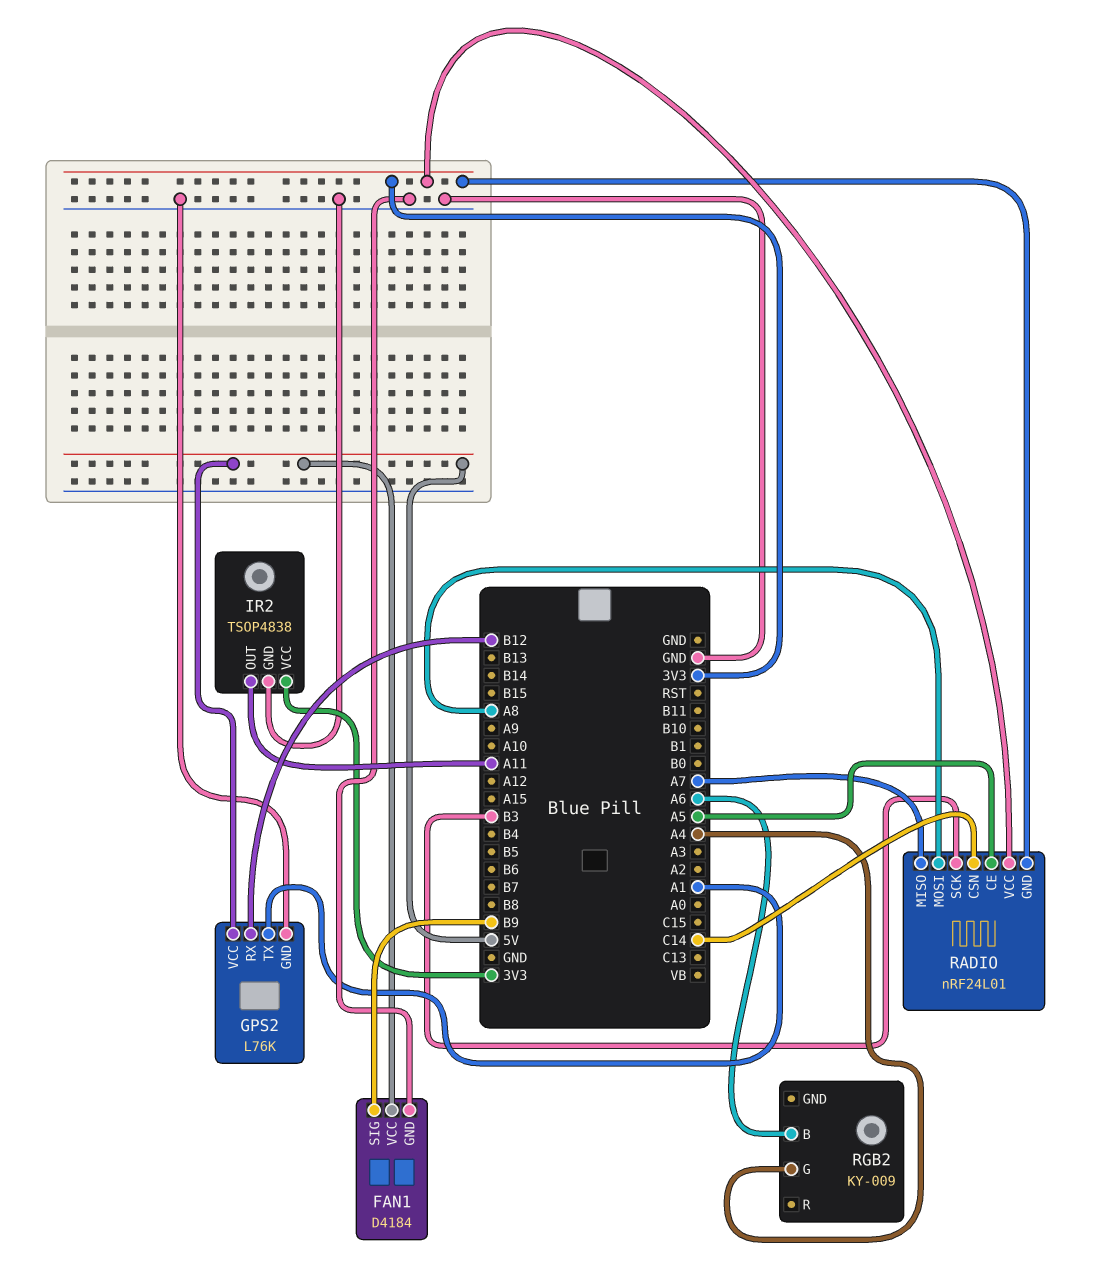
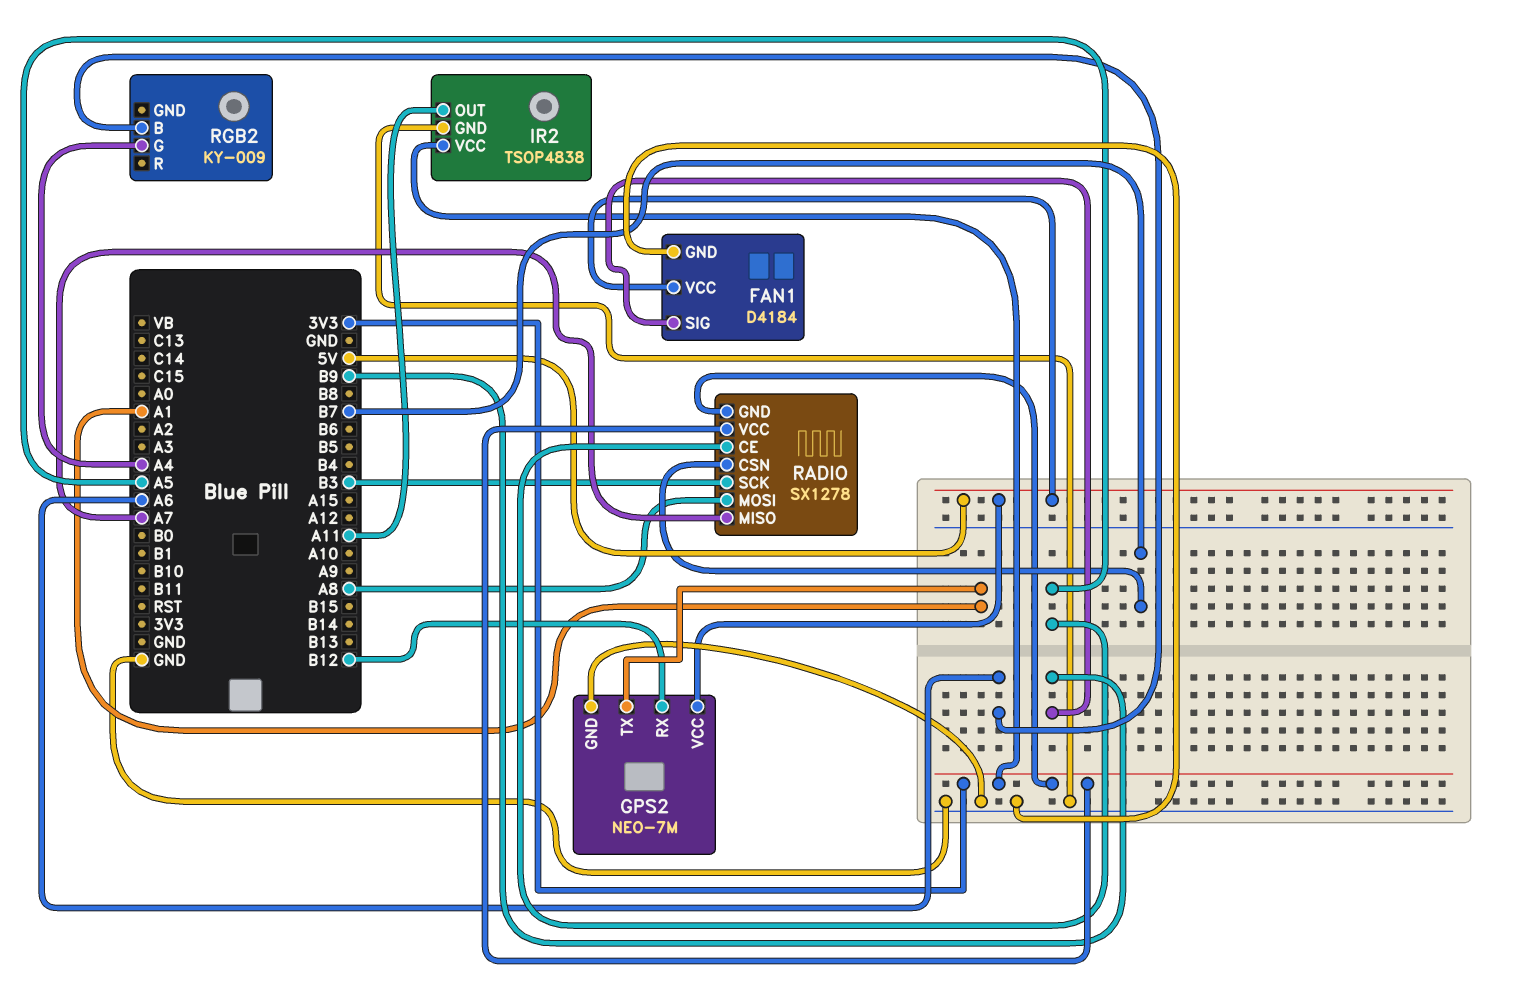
GPS2: L76K -> NEO-7M
RADIO: nRF24L01 -> SX1278
RADIO pin CSN: C14 -> B7

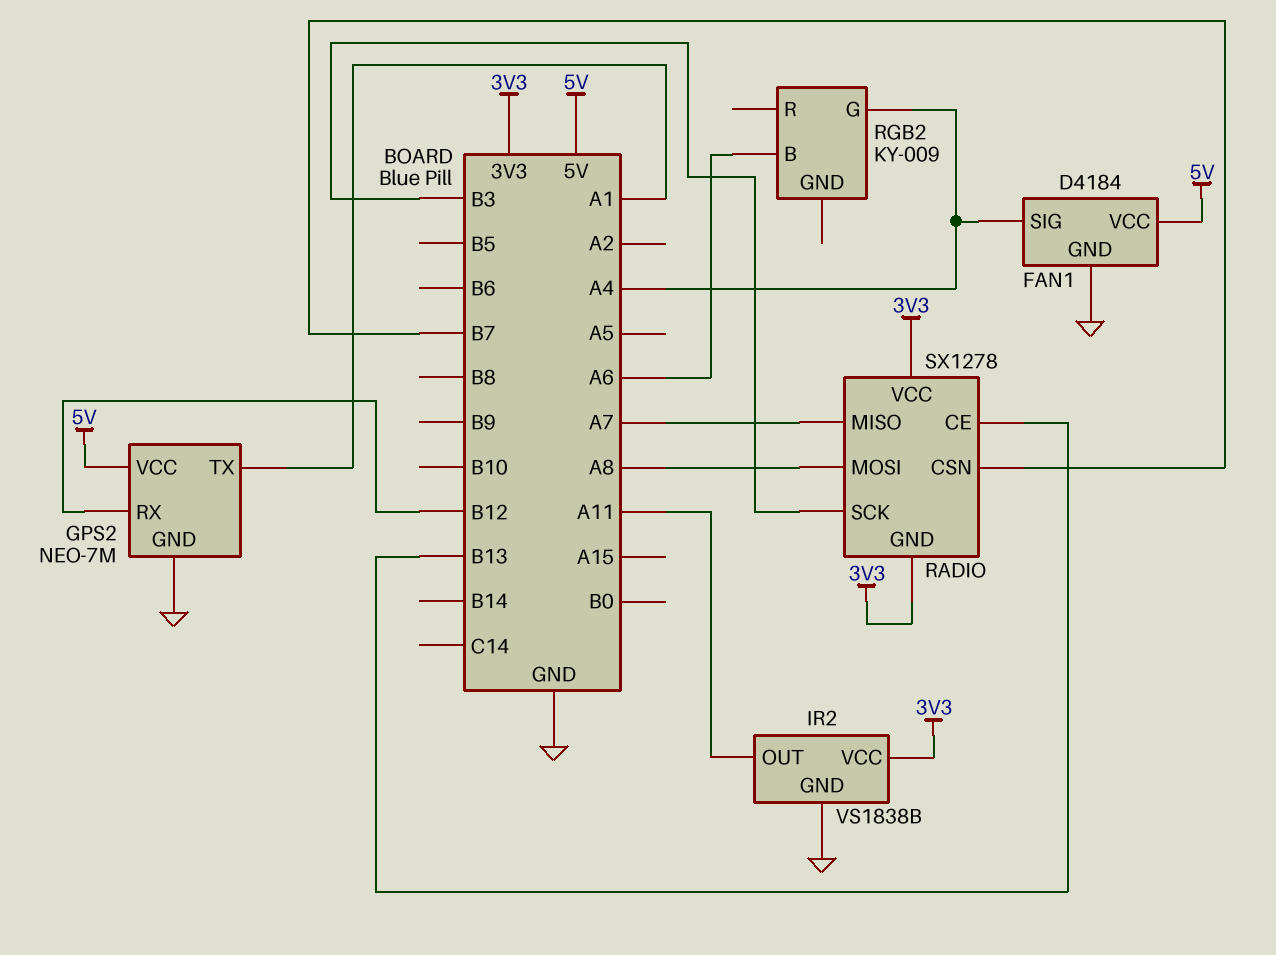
FAN1 pin SIG: B9 -> A4
IR2: TSOP4838 -> VS1838B
RADIO pin CE: A5 -> B13

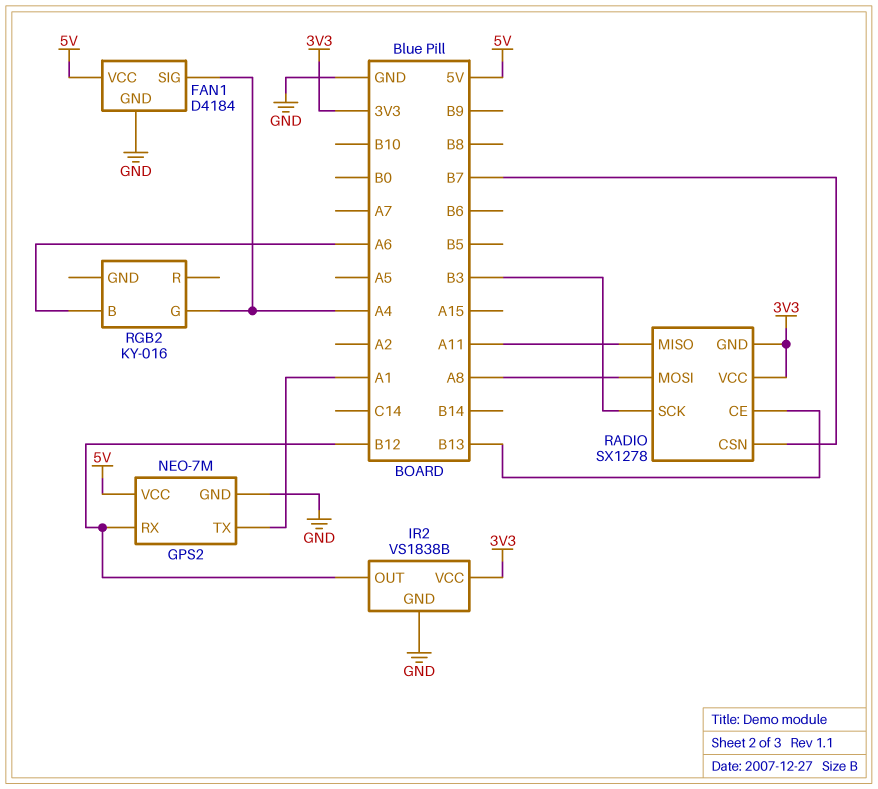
IR2 pin OUT: A11 -> B12
RADIO pin MISO: A7 -> A11
RGB2: KY-009 -> KY-016

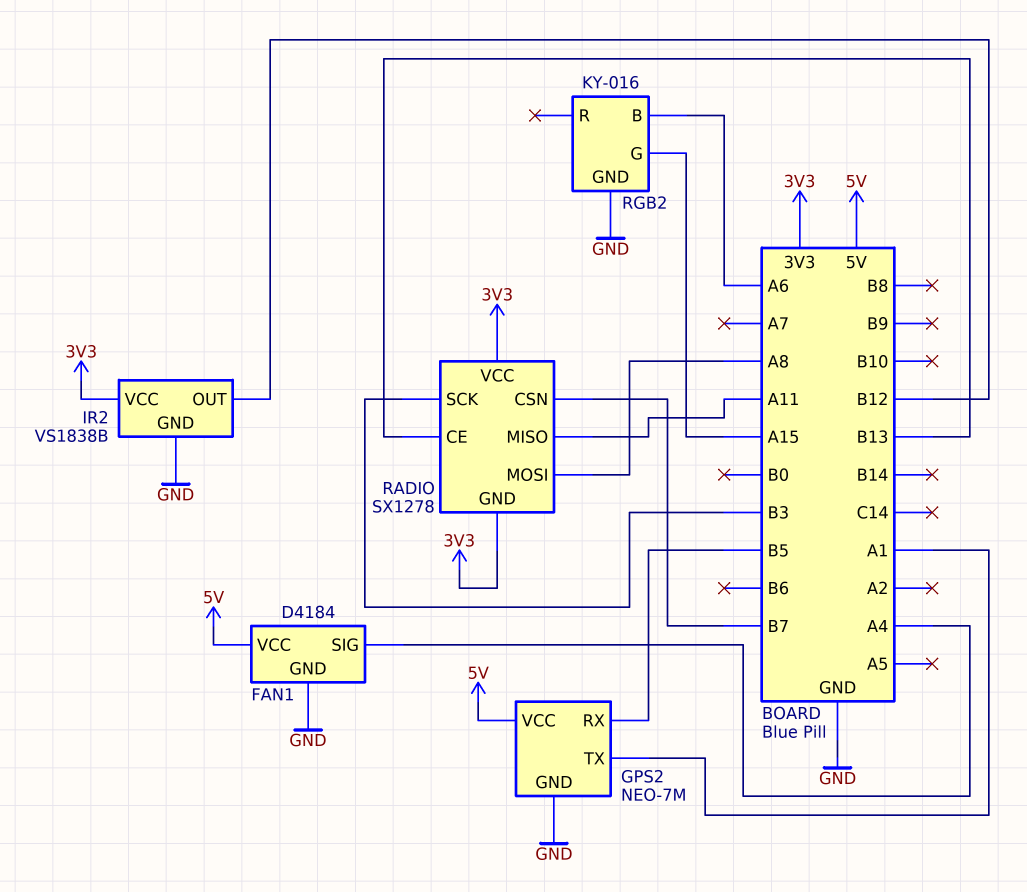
GPS2 pin RX: B12 -> B5
RGB2 pin G: A4 -> A15
RGB2 pin GND: none -> GND

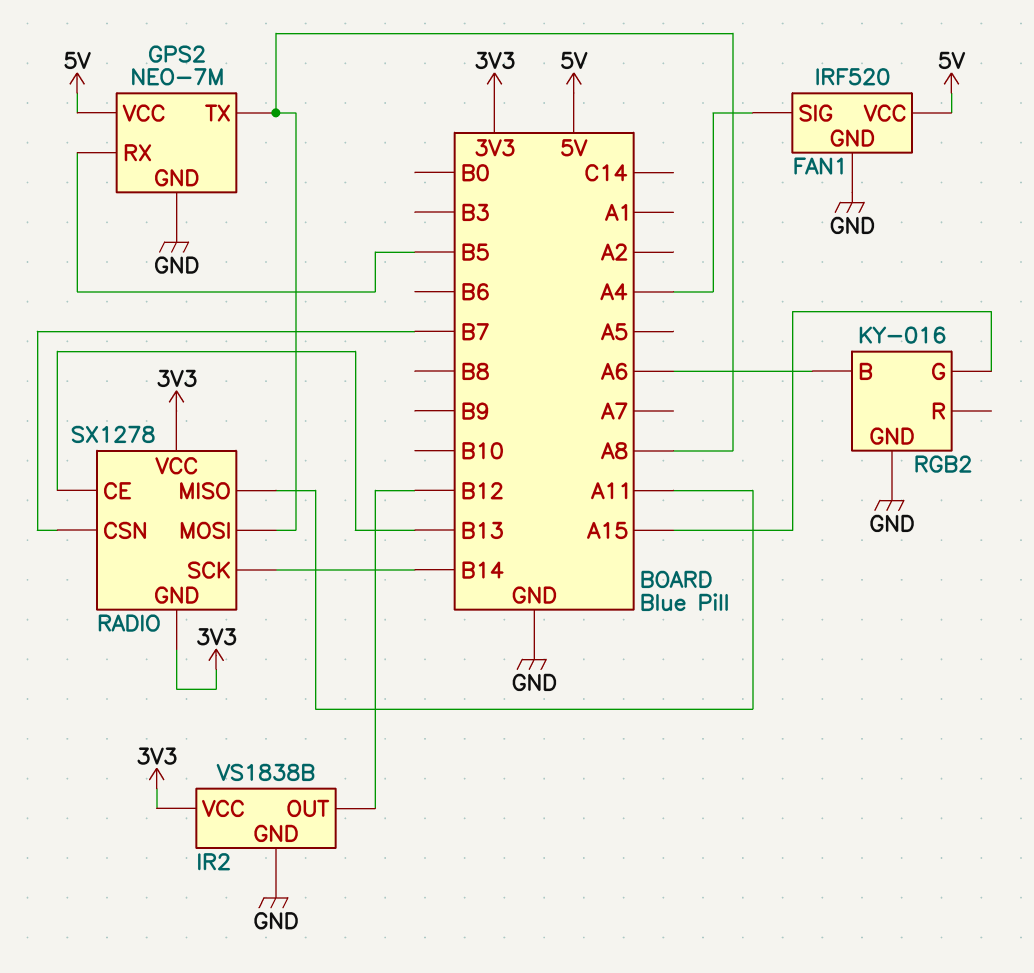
FAN1: D4184 -> IRF520
GPS2 pin TX: A1 -> A8
RADIO pin SCK: B3 -> B14

